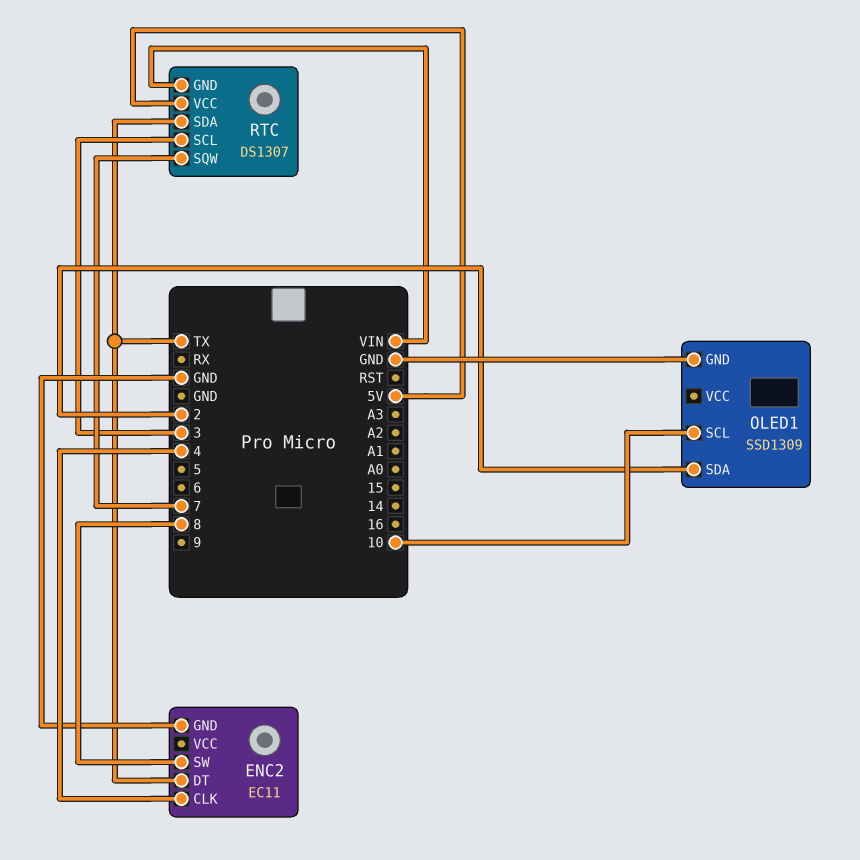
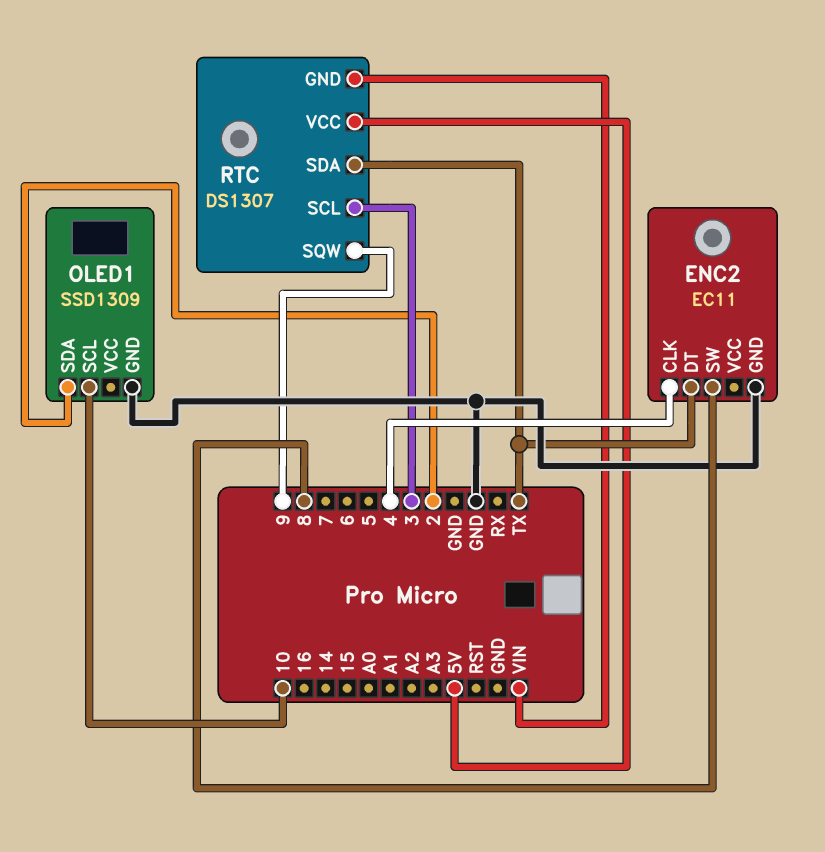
RTC pin SQW: 7 -> 9

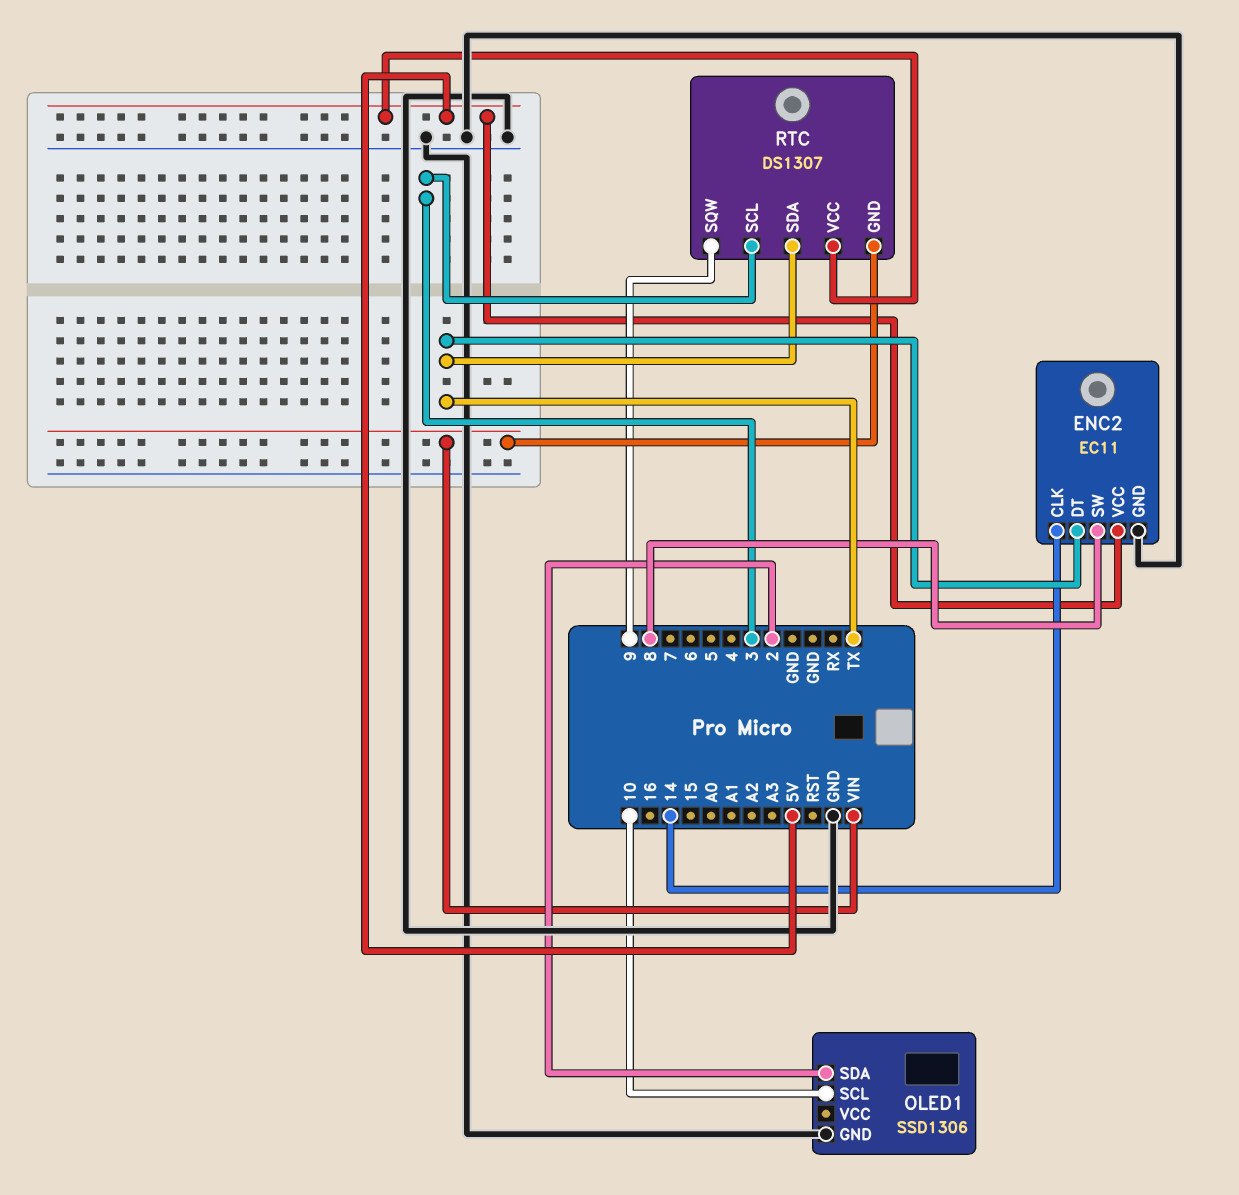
ENC2 pin CLK: 4 -> 14
ENC2 pin VCC: none -> 5V
OLED1: SSD1309 -> SSD1306

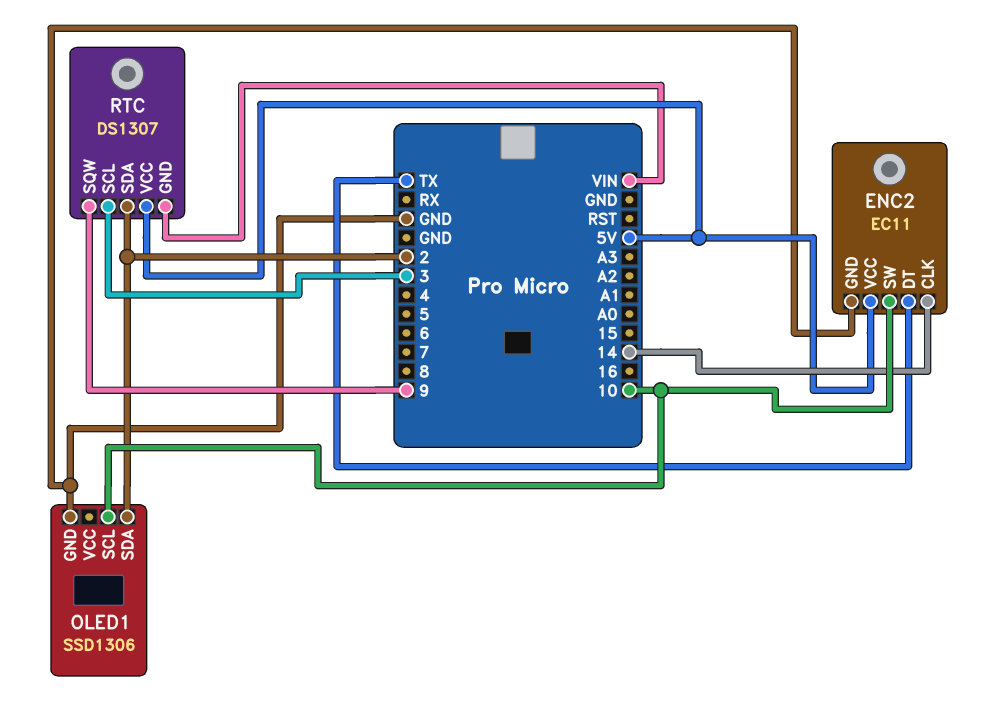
ENC2 pin SW: 8 -> 10
RTC pin SDA: TX -> 2

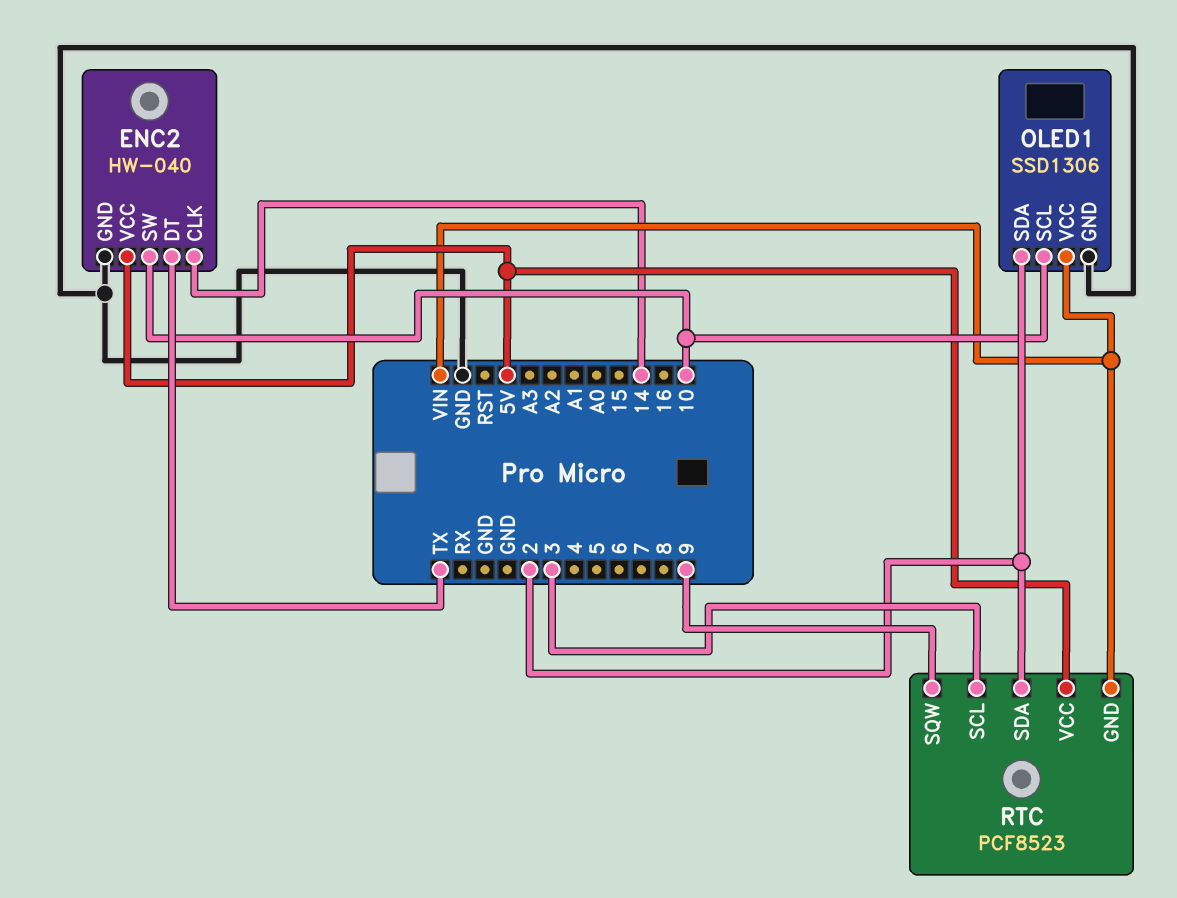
ENC2: EC11 -> HW-040
OLED1 pin VCC: none -> VIN
RTC: DS1307 -> PCF8523

